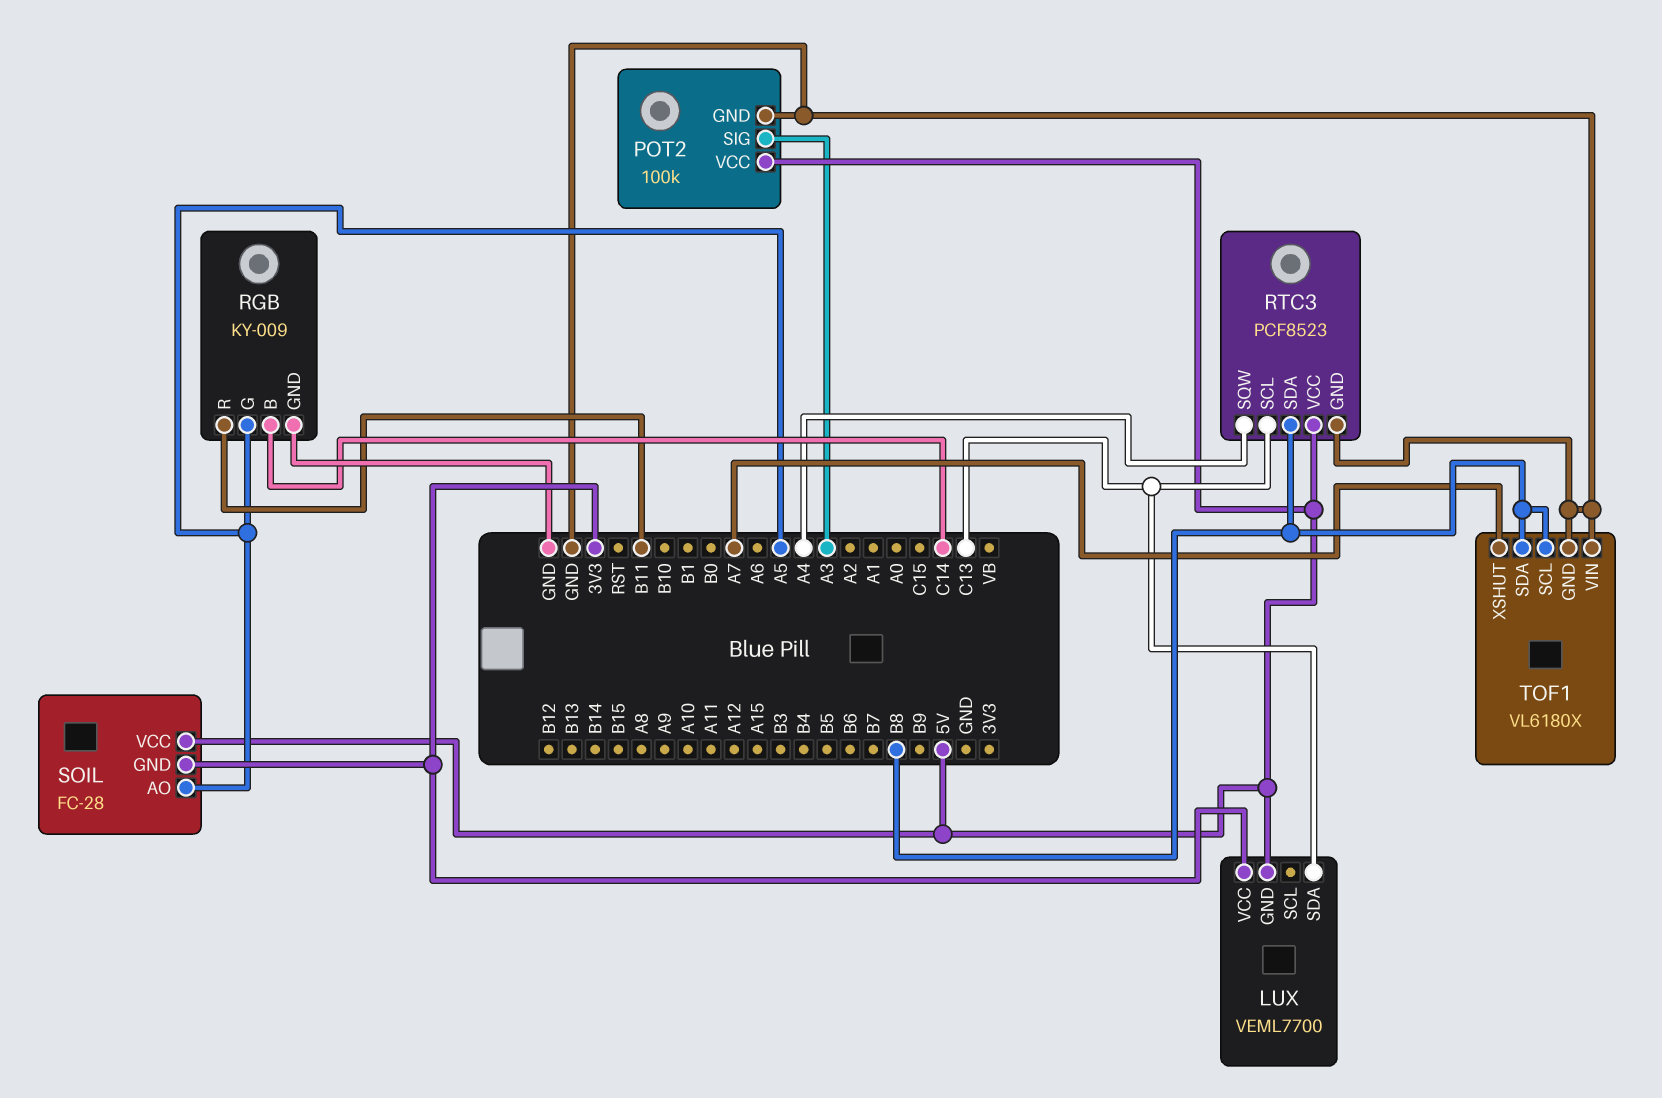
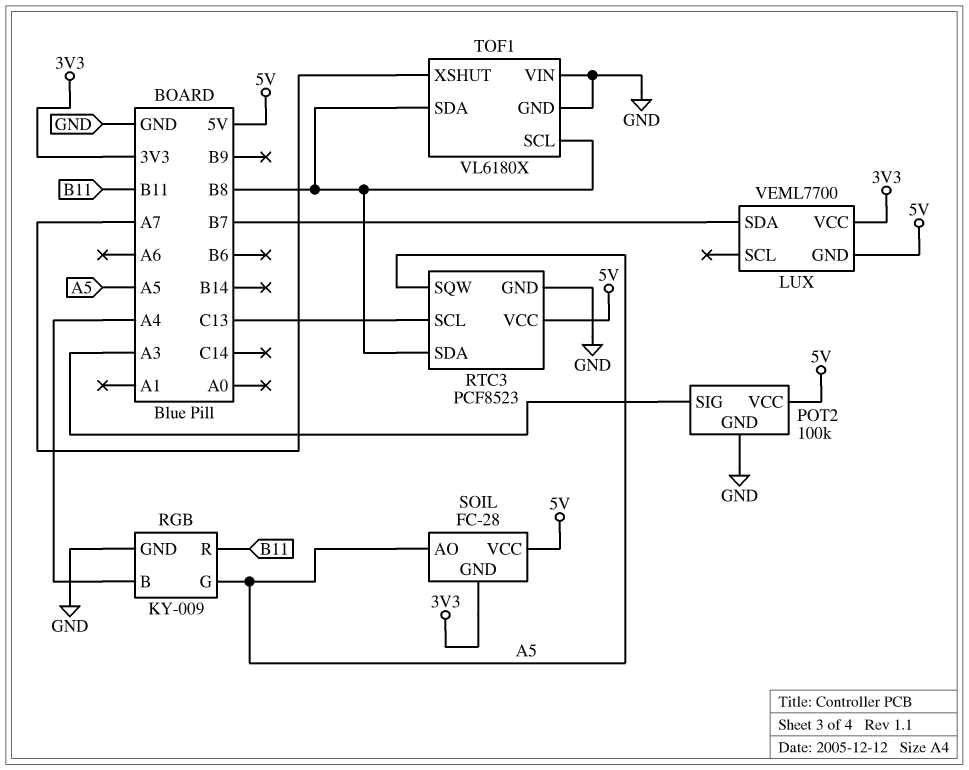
LUX pin SDA: C13 -> B7
RGB pin B: C14 -> A4
RTC3 pin SQW: A4 -> A5

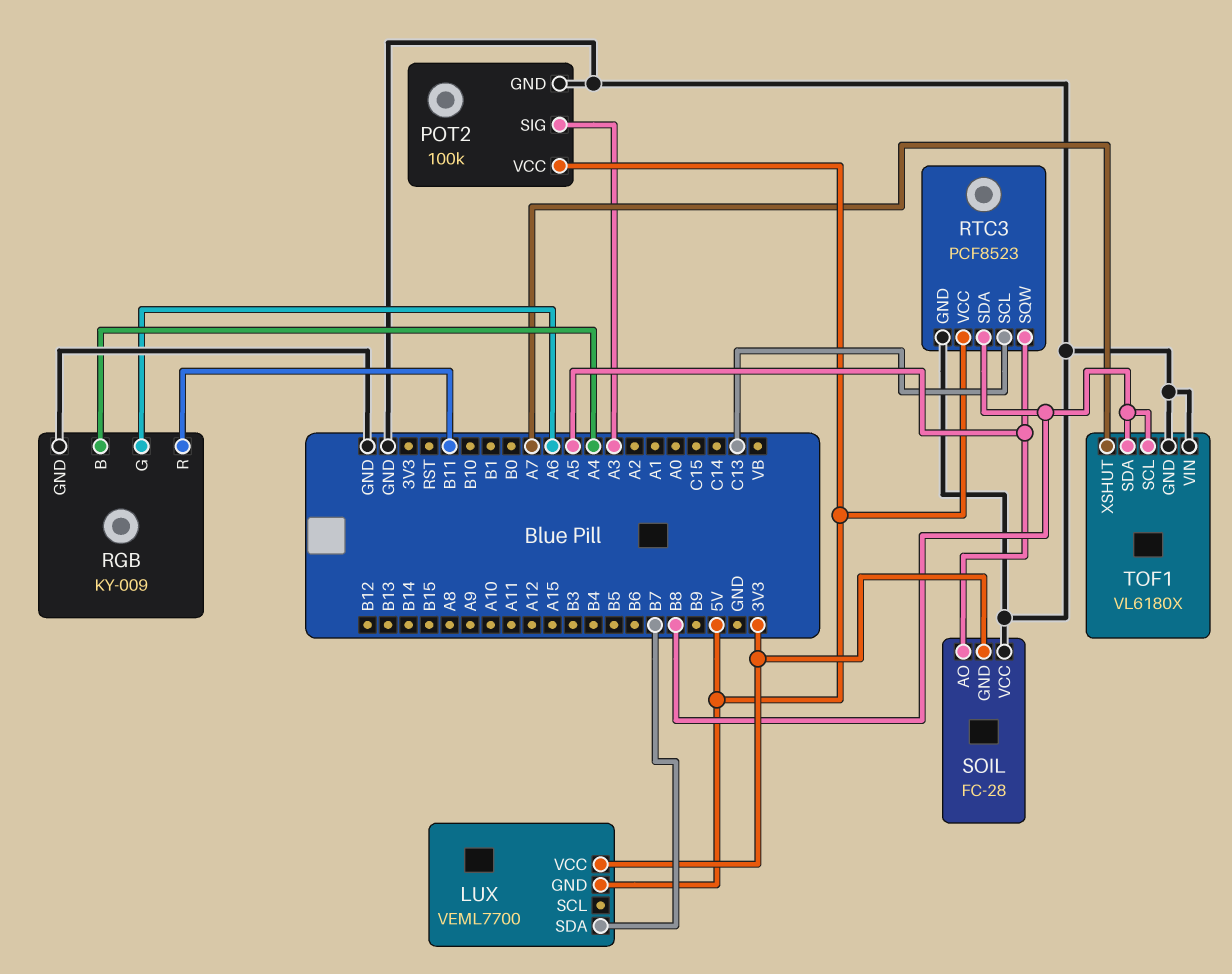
RGB pin G: A5 -> A6
SOIL pin VCC: 5V -> GND

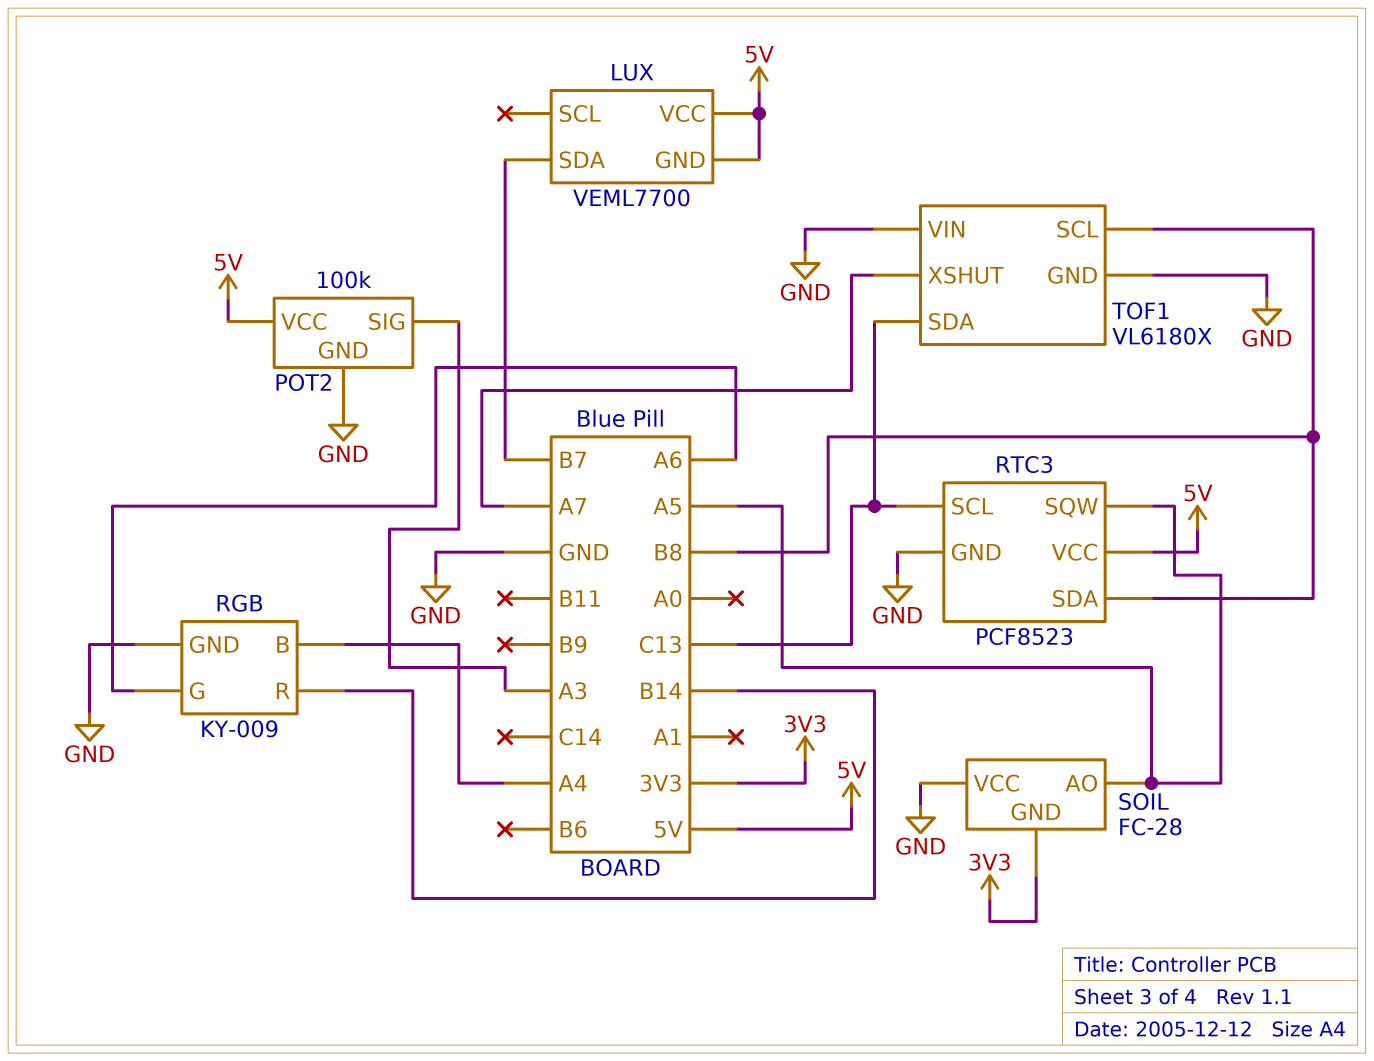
LUX pin VCC: 3V3 -> 5V
RGB pin R: B11 -> B14
TOF1 pin SDA: B8 -> C13

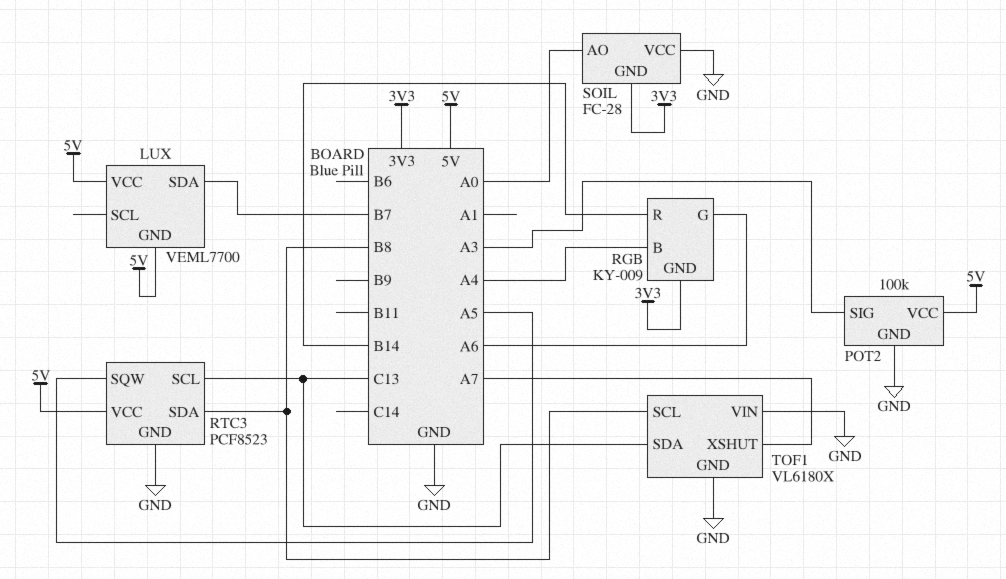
RGB pin GND: GND -> 3V3
SOIL pin AO: A5 -> A0

